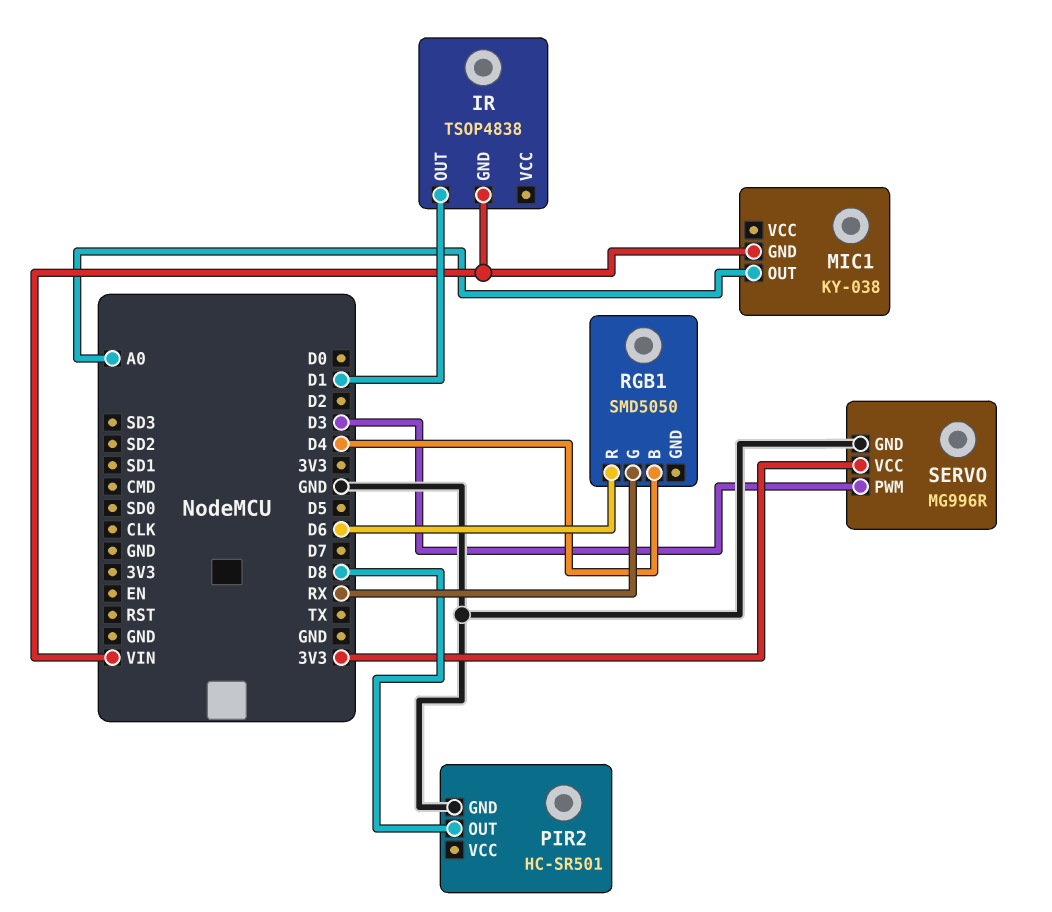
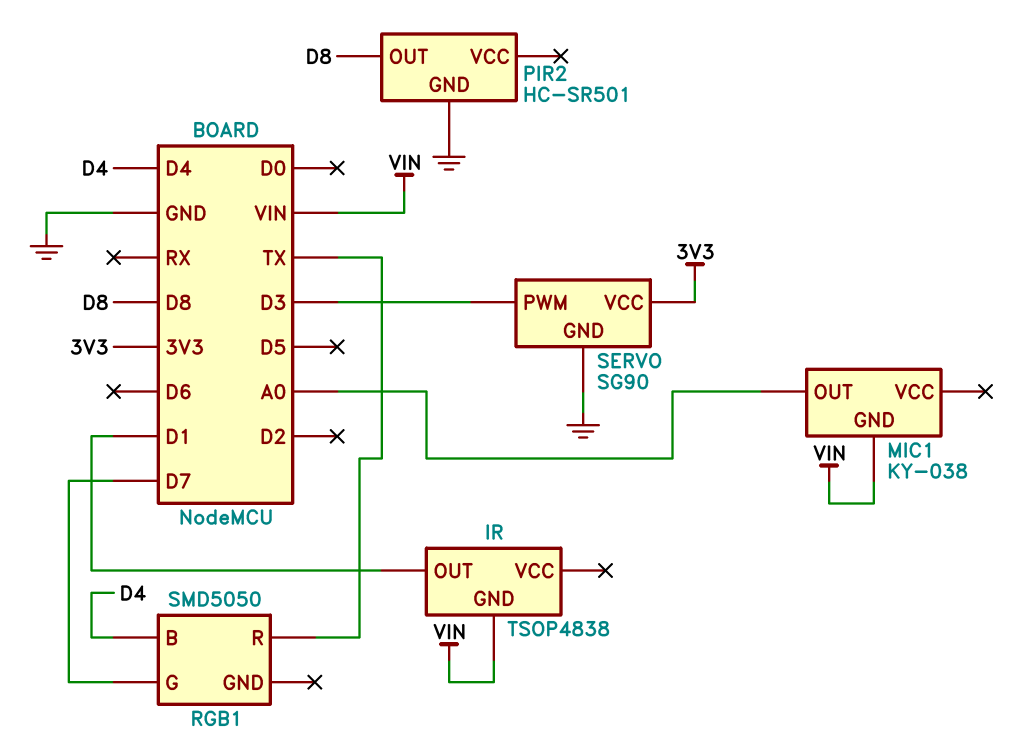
RGB1 pin G: RX -> D7
RGB1 pin R: D6 -> TX
SERVO: MG996R -> SG90

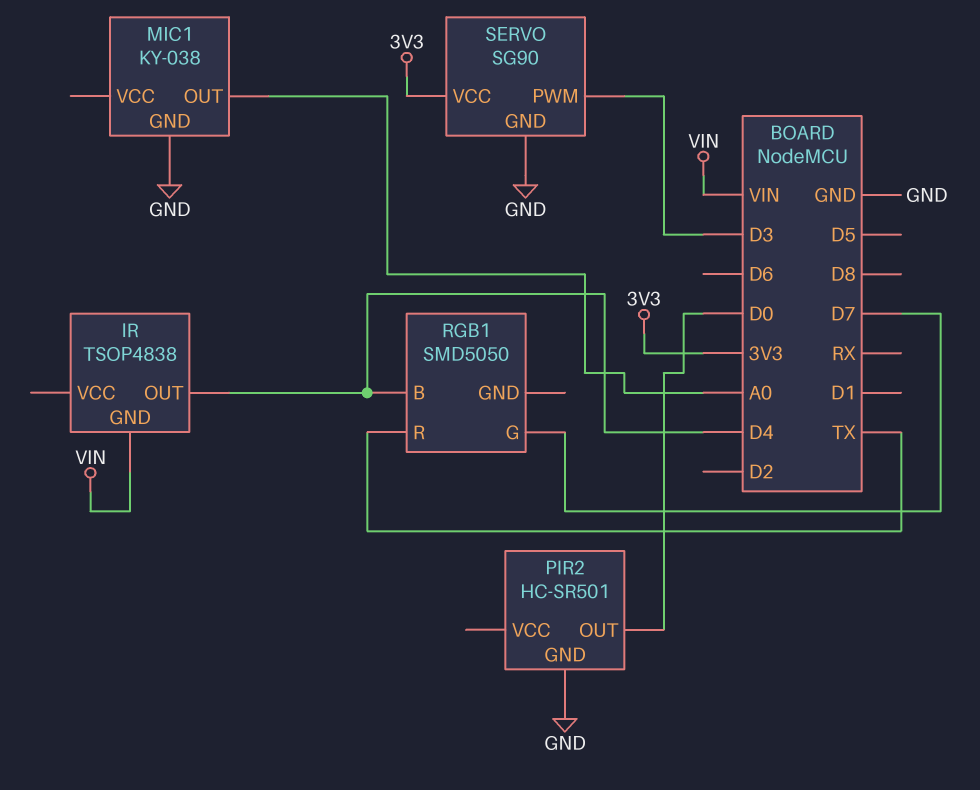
IR pin OUT: D1 -> D4
MIC1 pin GND: VIN -> GND
PIR2 pin OUT: D8 -> D0

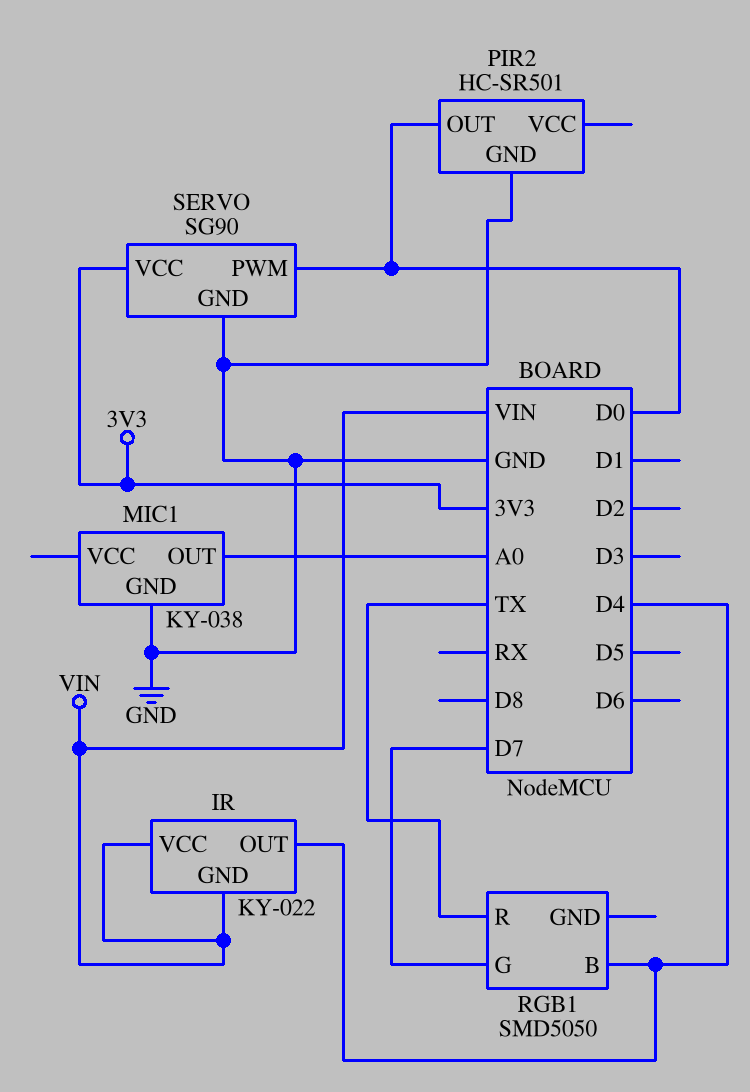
IR: TSOP4838 -> KY-022
IR pin VCC: none -> VIN
SERVO pin PWM: D3 -> D0

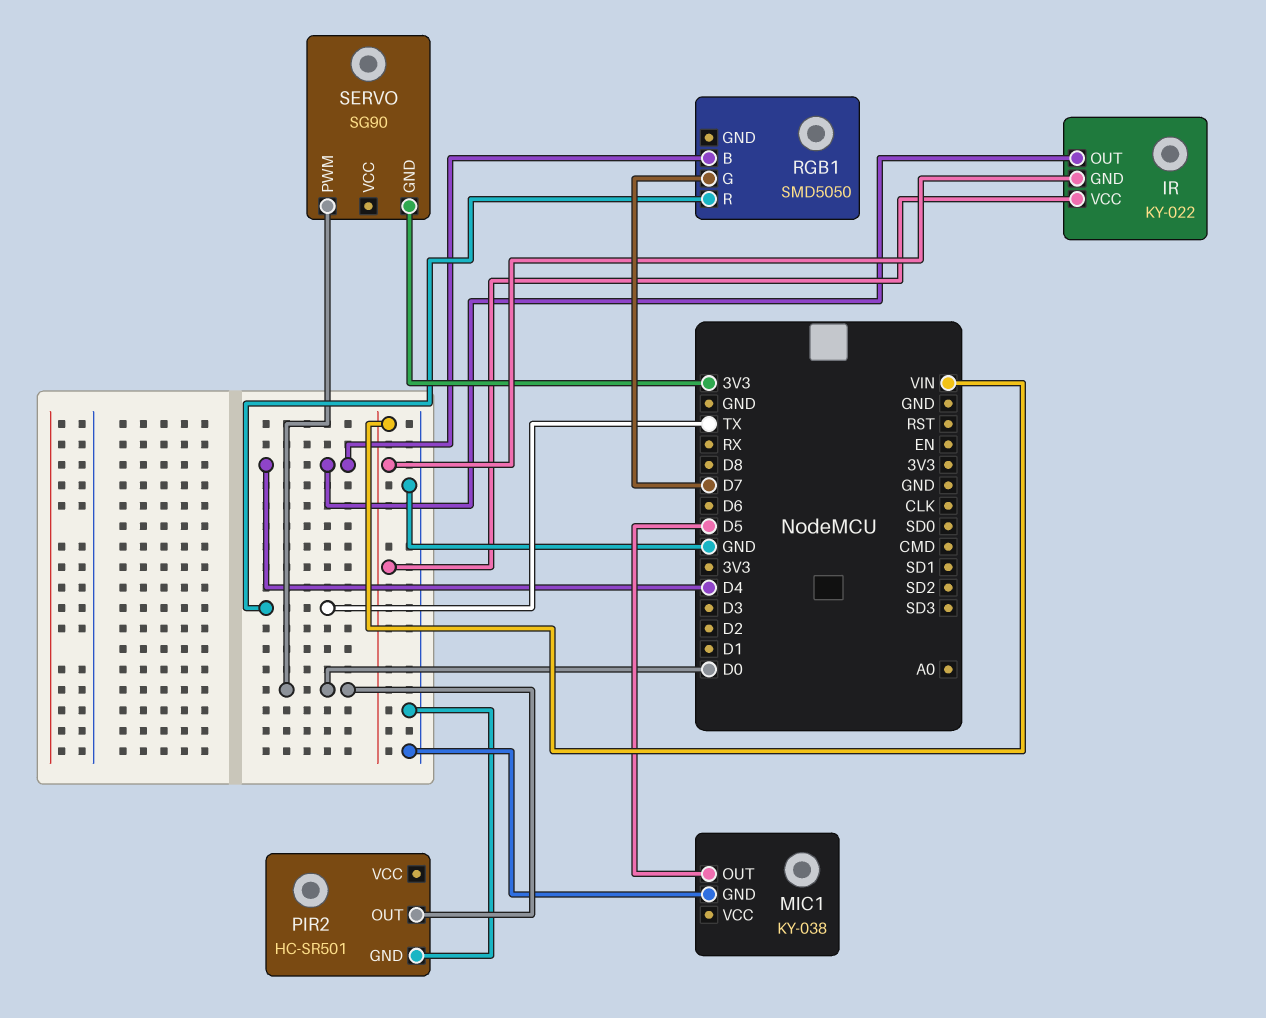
MIC1 pin OUT: A0 -> D5
SERVO pin GND: GND -> 3V3
SERVO pin VCC: 3V3 -> none

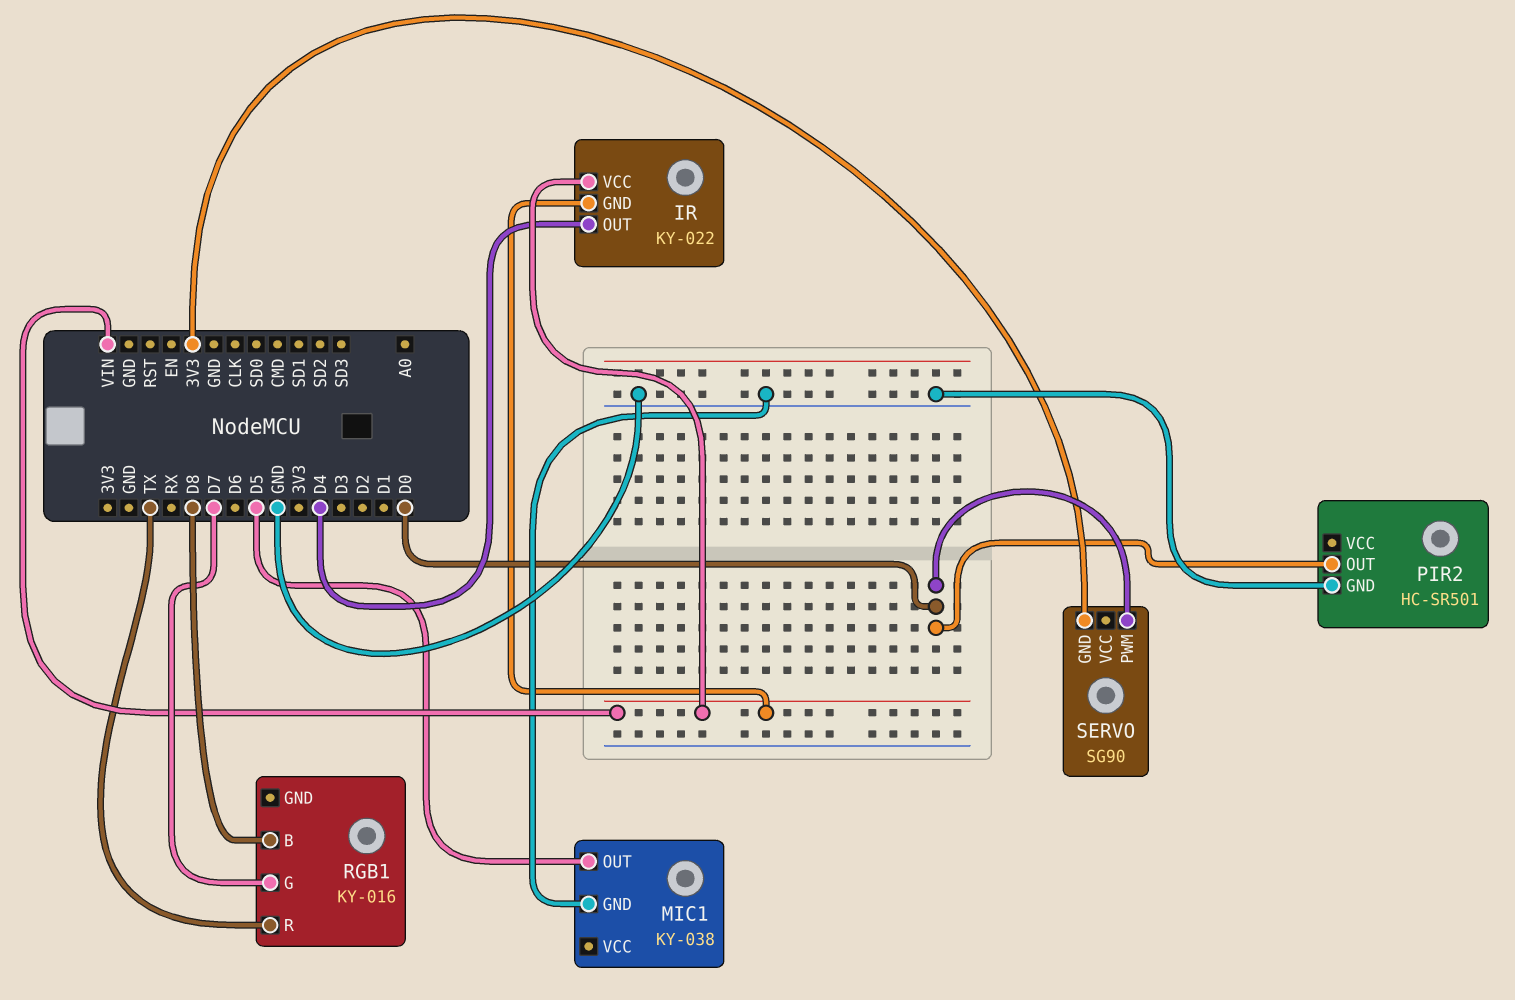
RGB1: SMD5050 -> KY-016
RGB1 pin B: D4 -> D8

